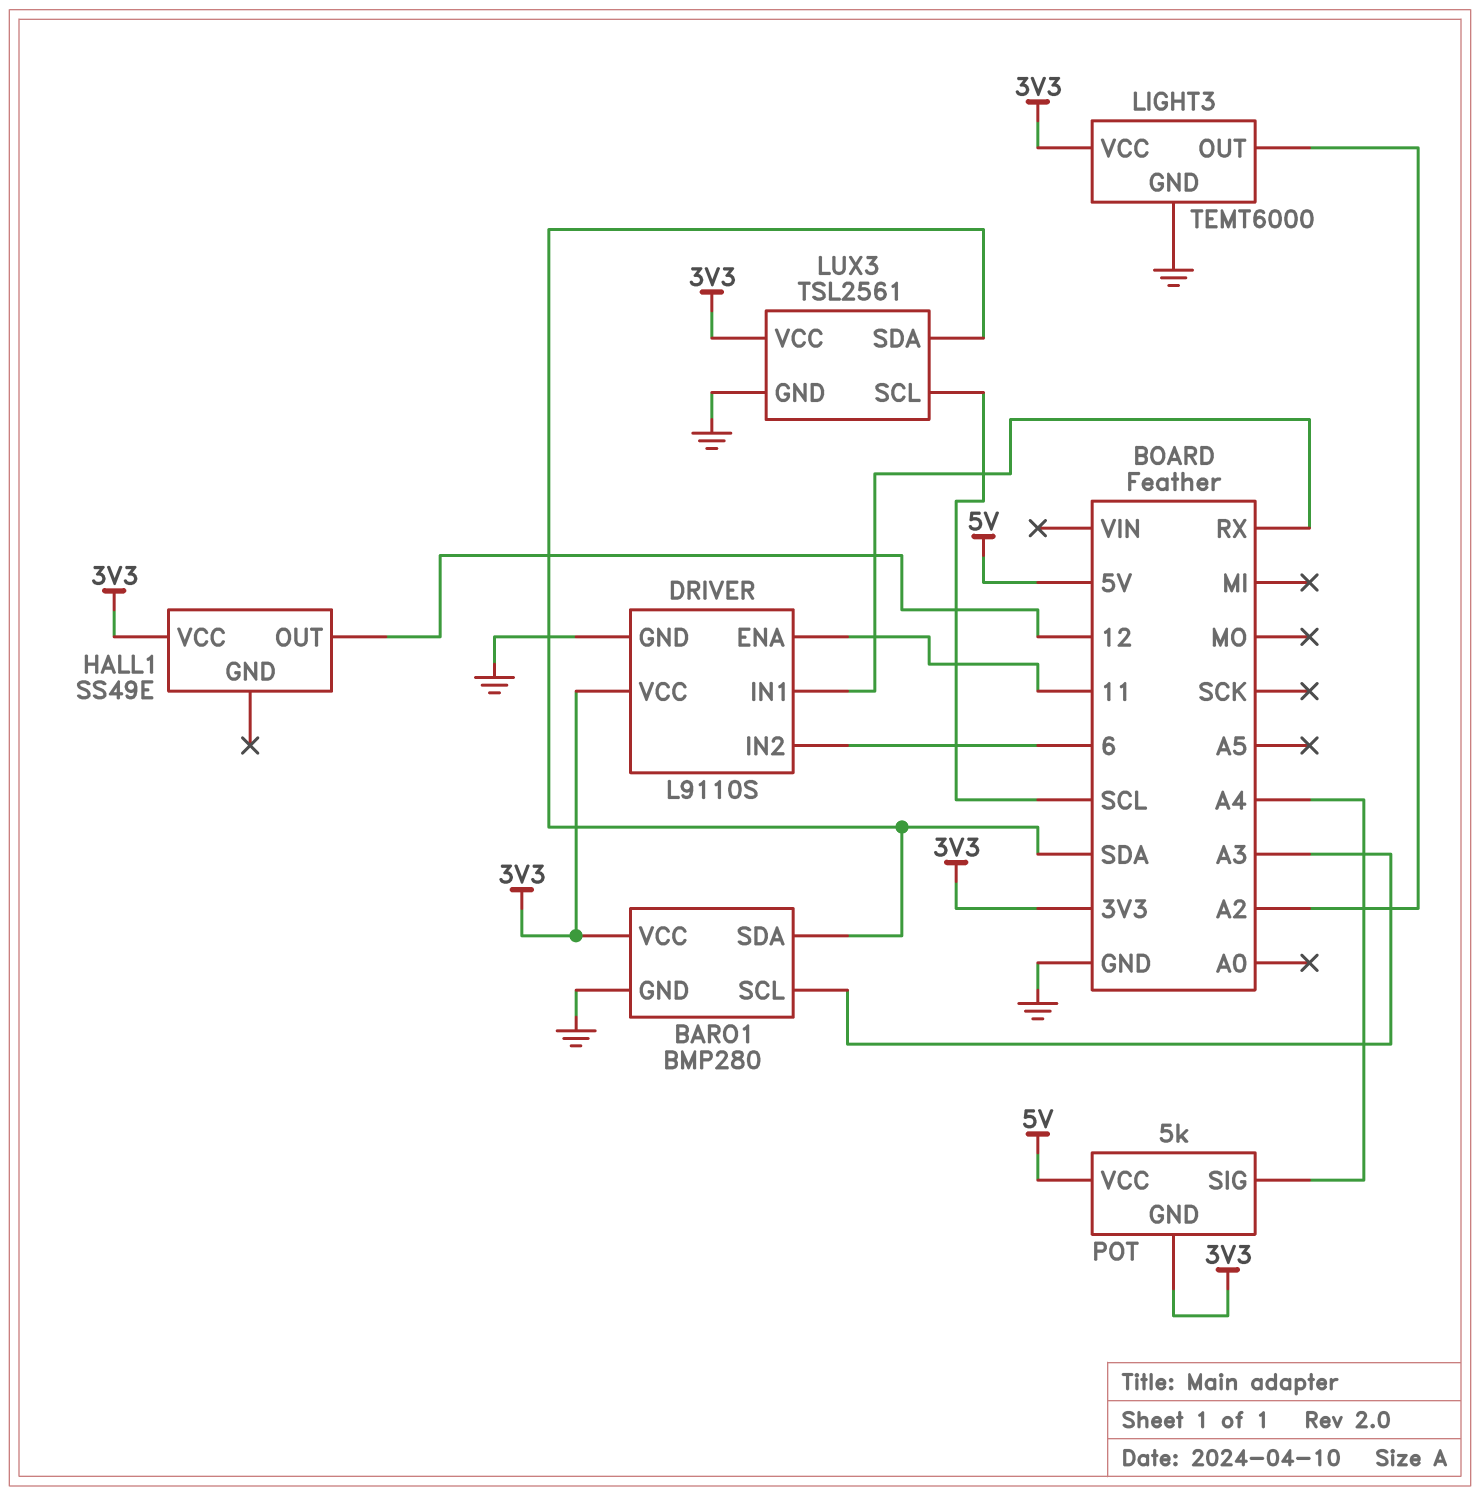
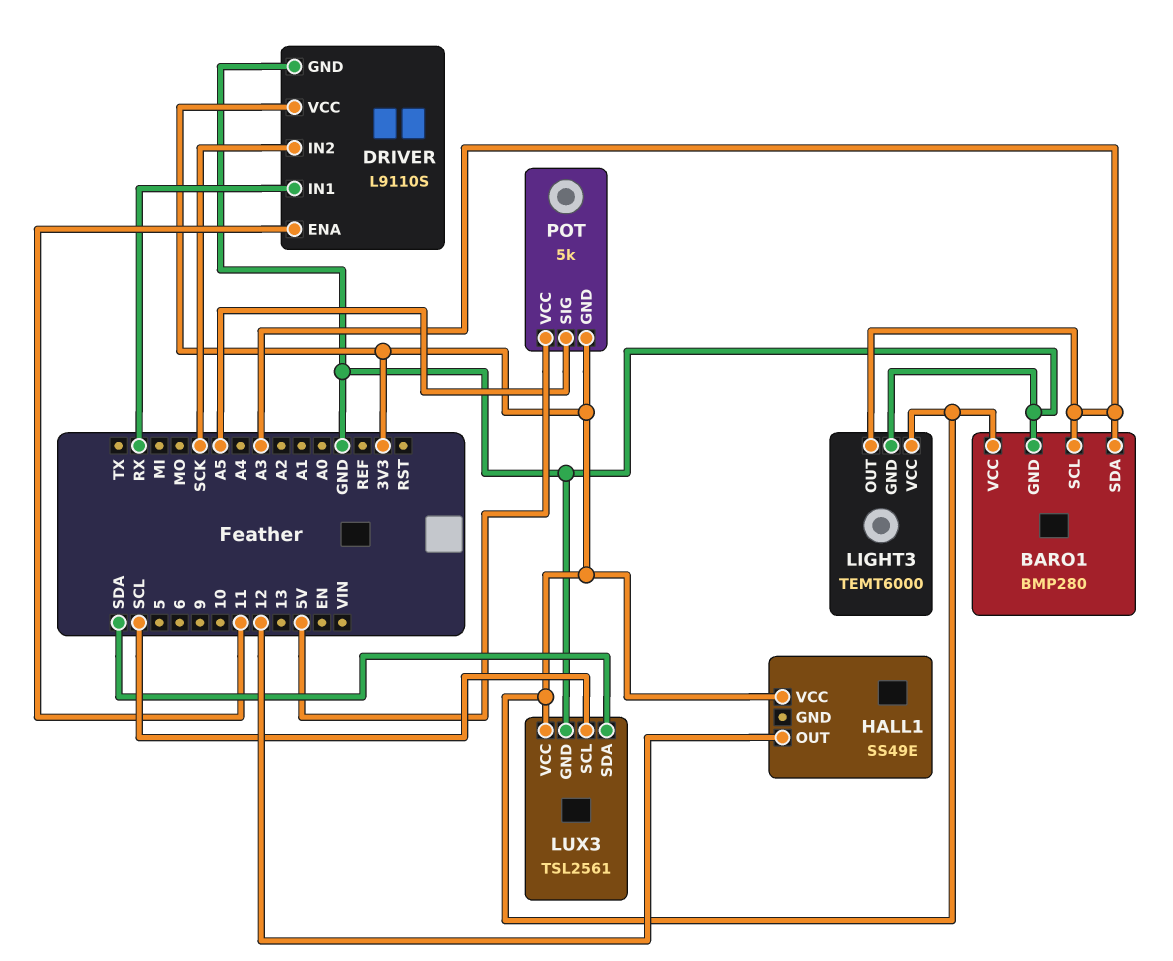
BARO1 pin SDA: SDA -> A3
DRIVER pin IN2: 6 -> SCK
LIGHT3 pin OUT: A2 -> A3
POT pin SIG: A4 -> A5

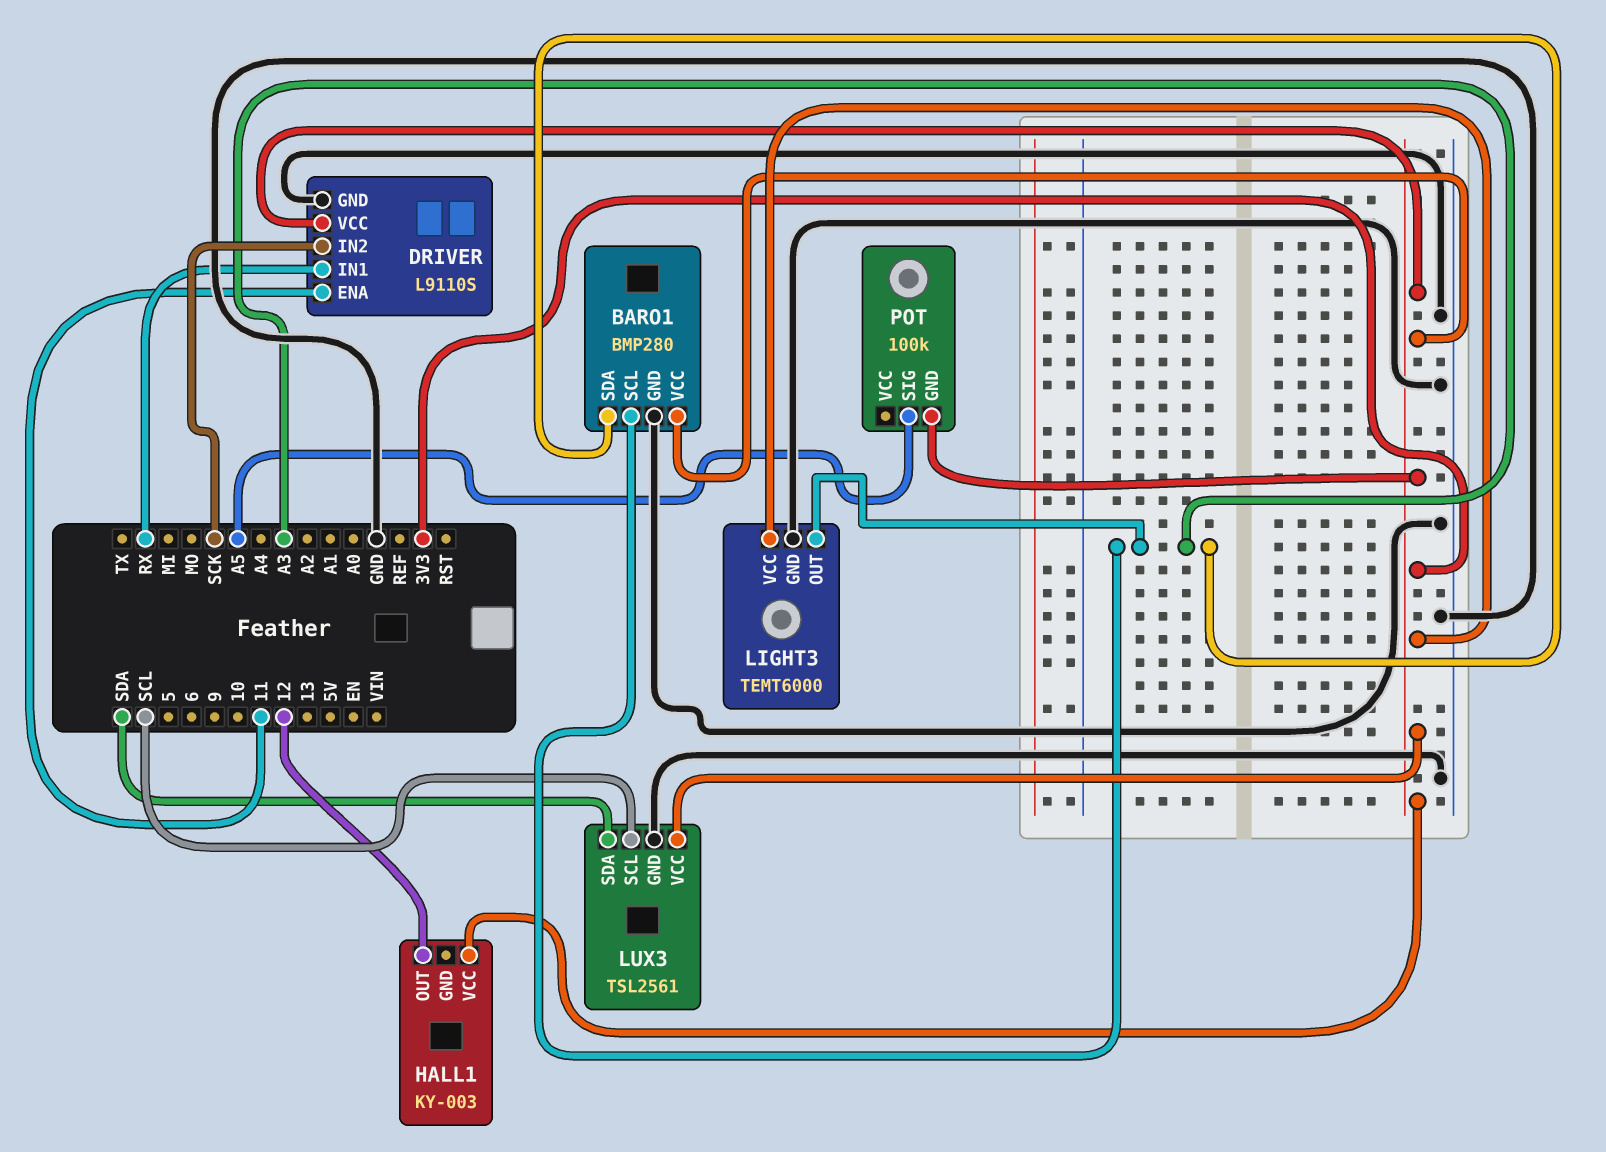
HALL1: SS49E -> KY-003
POT: 5k -> 100k
POT pin VCC: 5V -> none

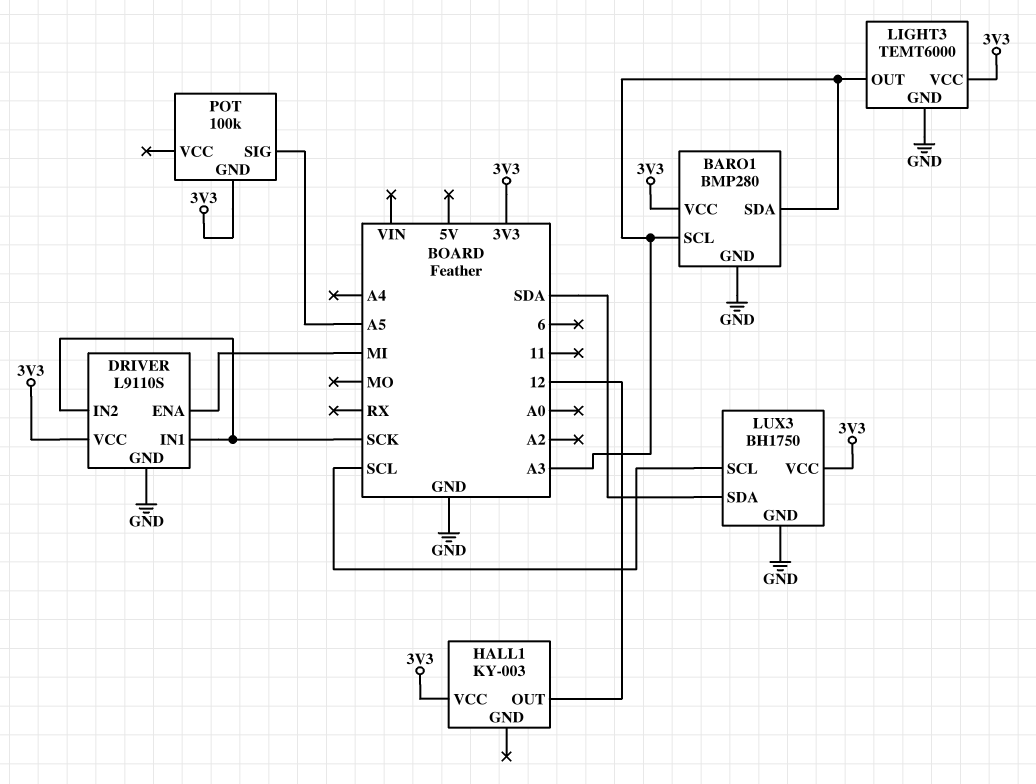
DRIVER pin ENA: 11 -> MI
DRIVER pin IN1: RX -> SCK
LUX3: TSL2561 -> BH1750

